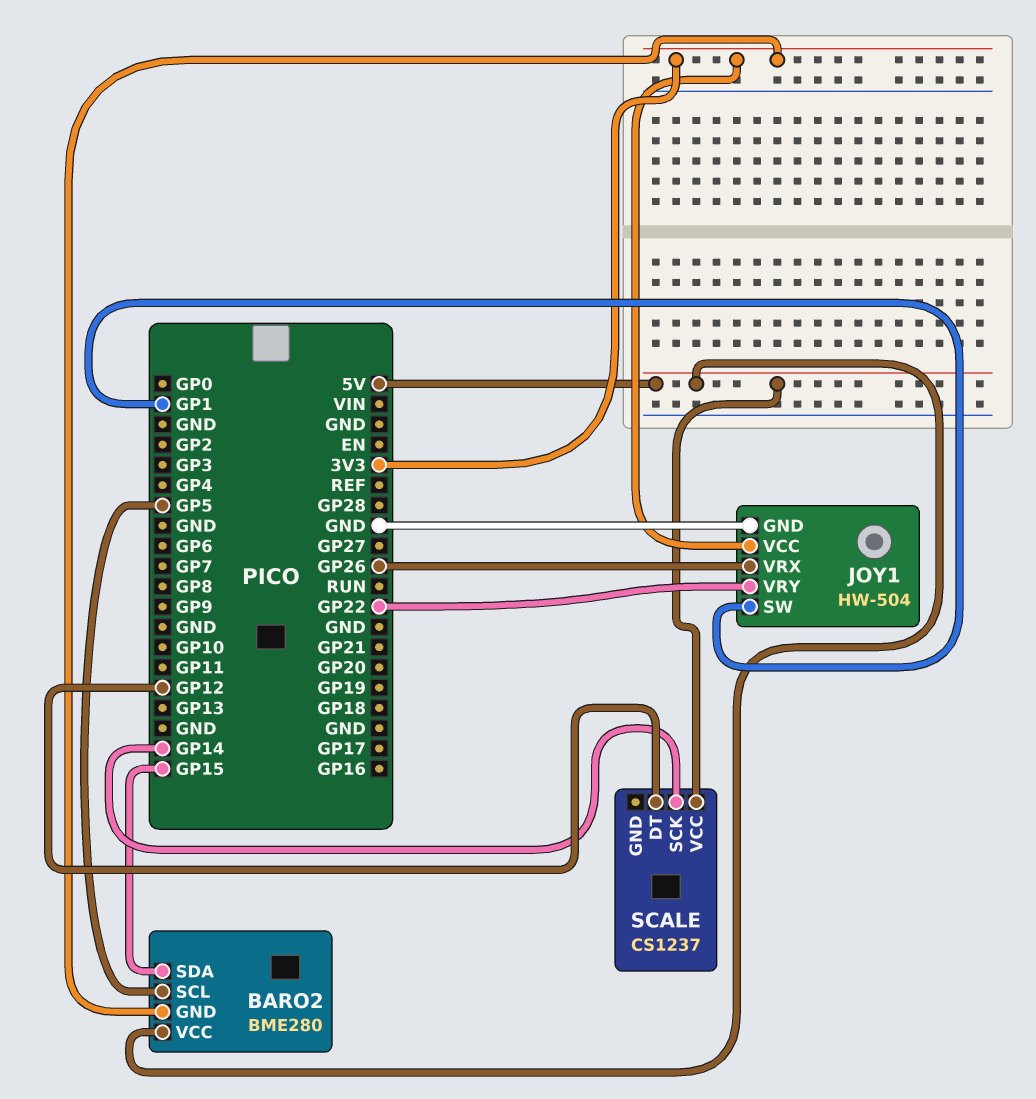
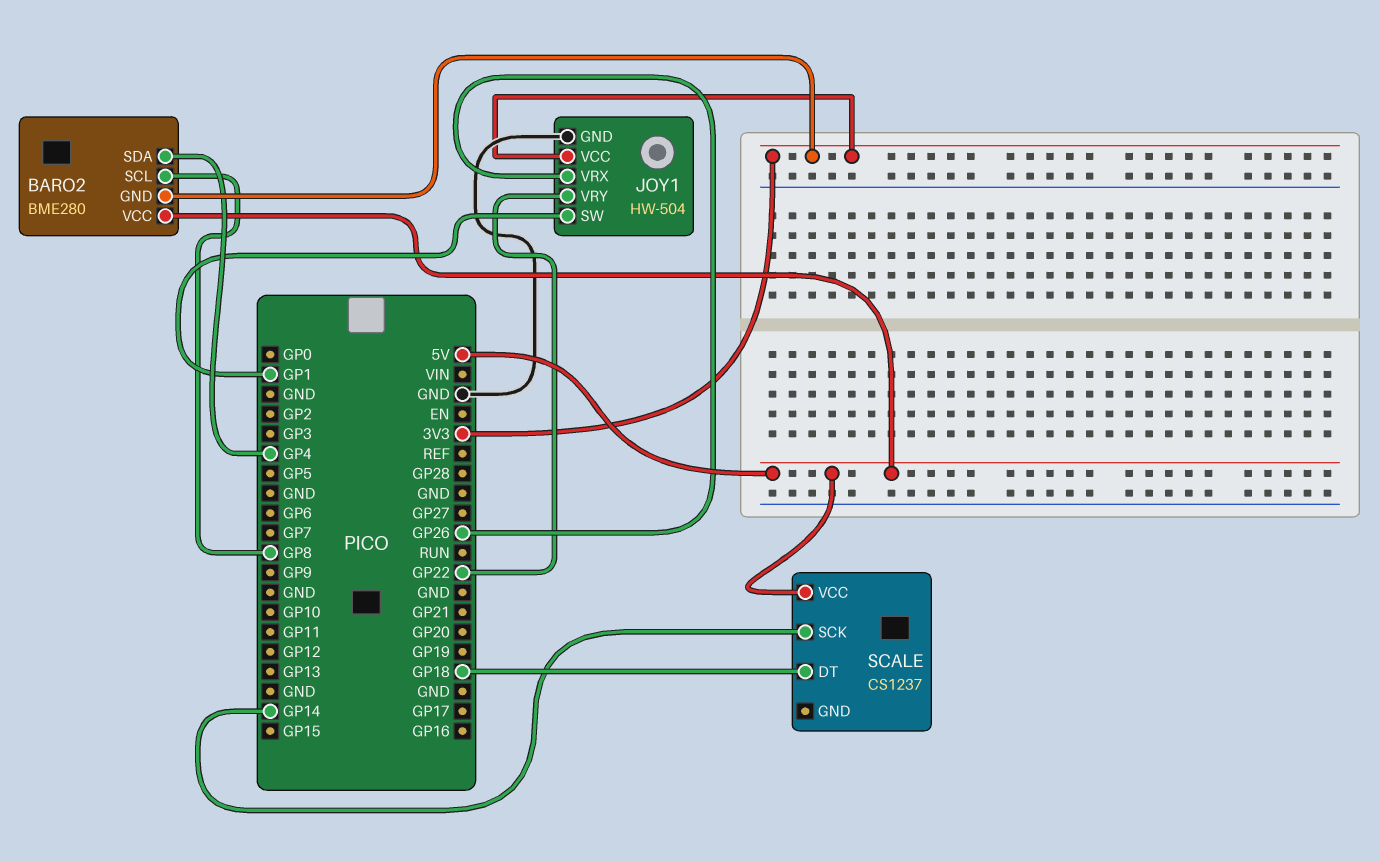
BARO2 pin SCL: GP5 -> GP8
BARO2 pin SDA: GP15 -> GP4
SCALE pin DT: GP12 -> GP18

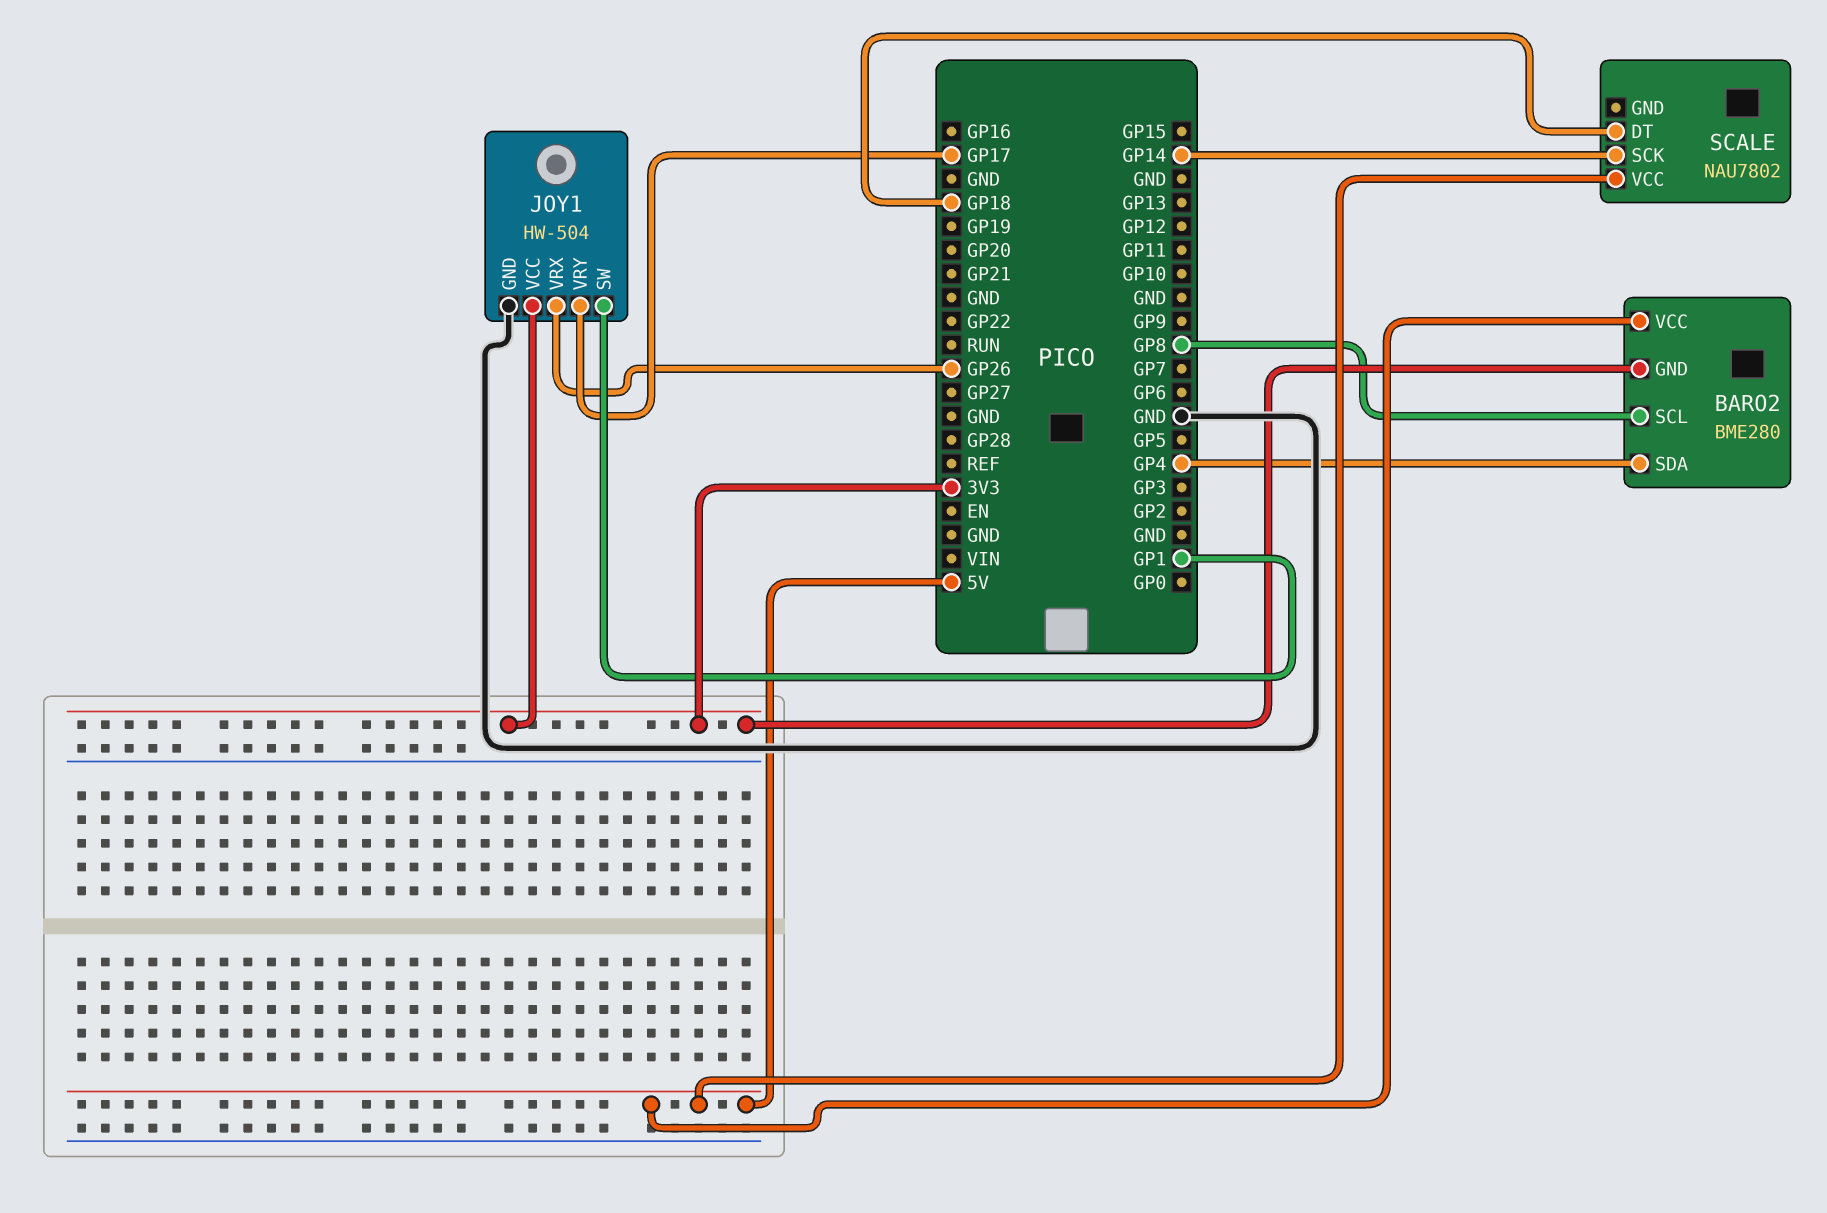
JOY1 pin VRY: GP22 -> GP17
SCALE: CS1237 -> NAU7802

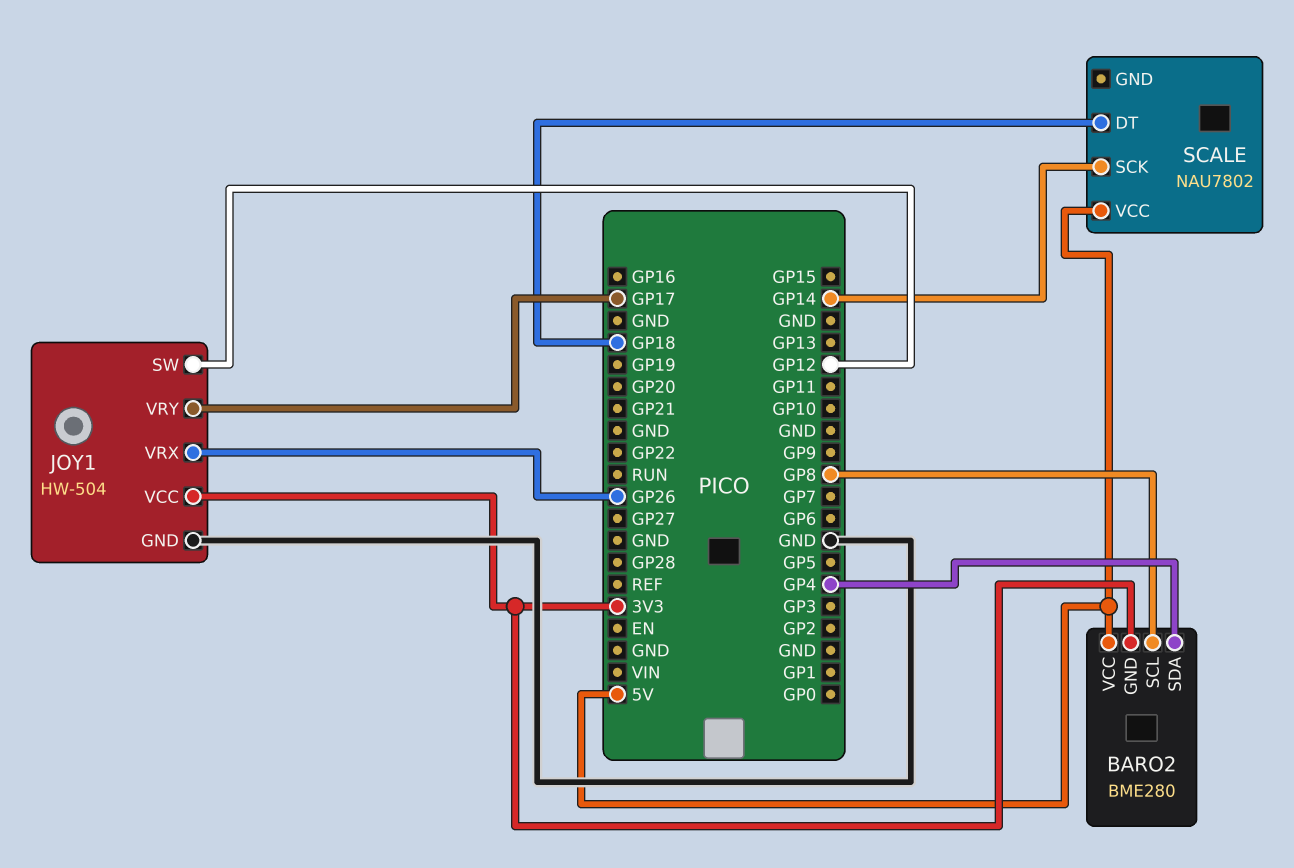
JOY1 pin SW: GP1 -> GP12

